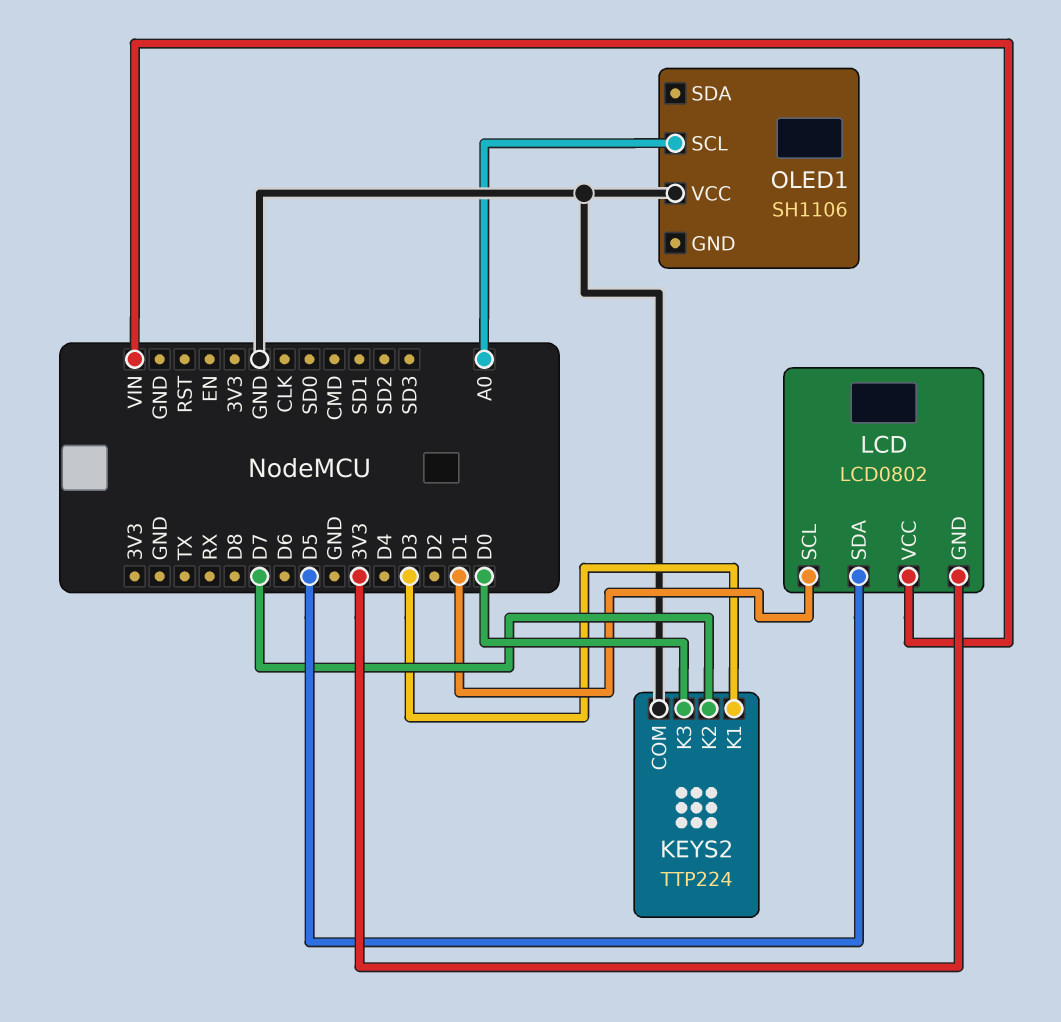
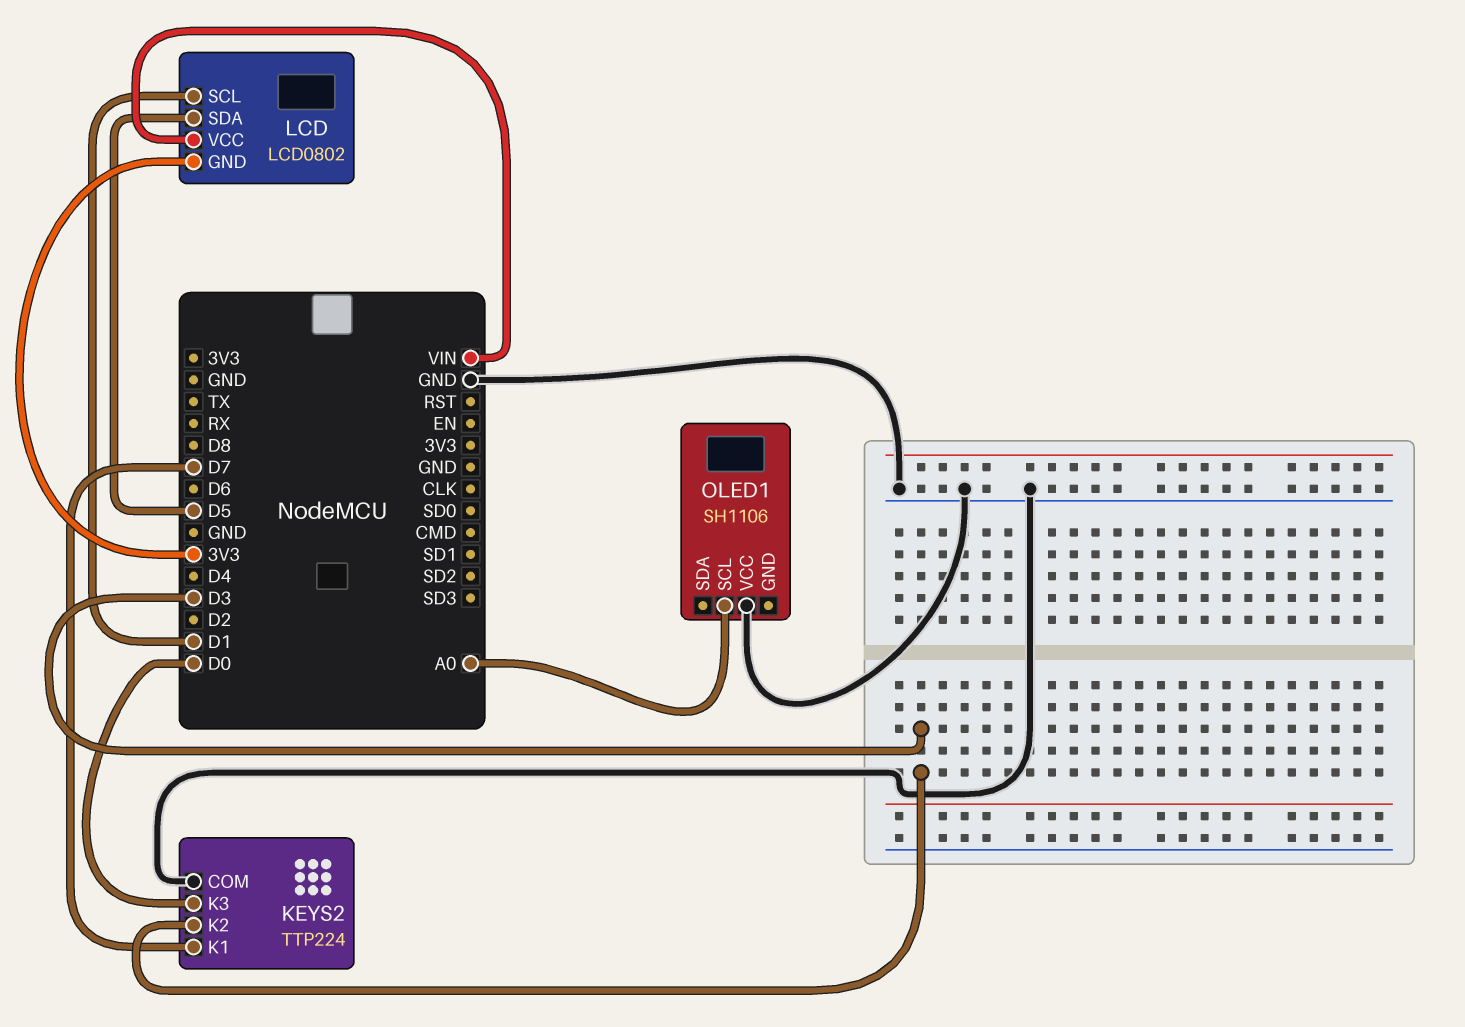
KEYS2 pin K1: D3 -> D7
KEYS2 pin K2: D7 -> D3

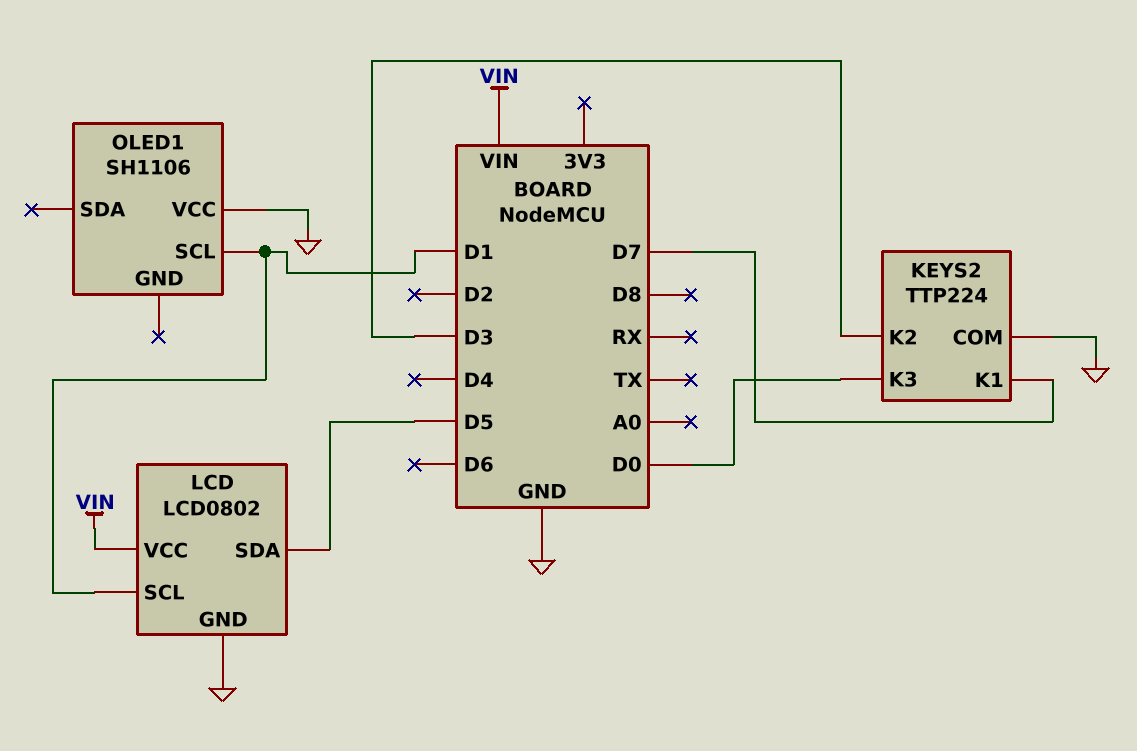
LCD pin GND: 3V3 -> GND
OLED1 pin SCL: A0 -> D1

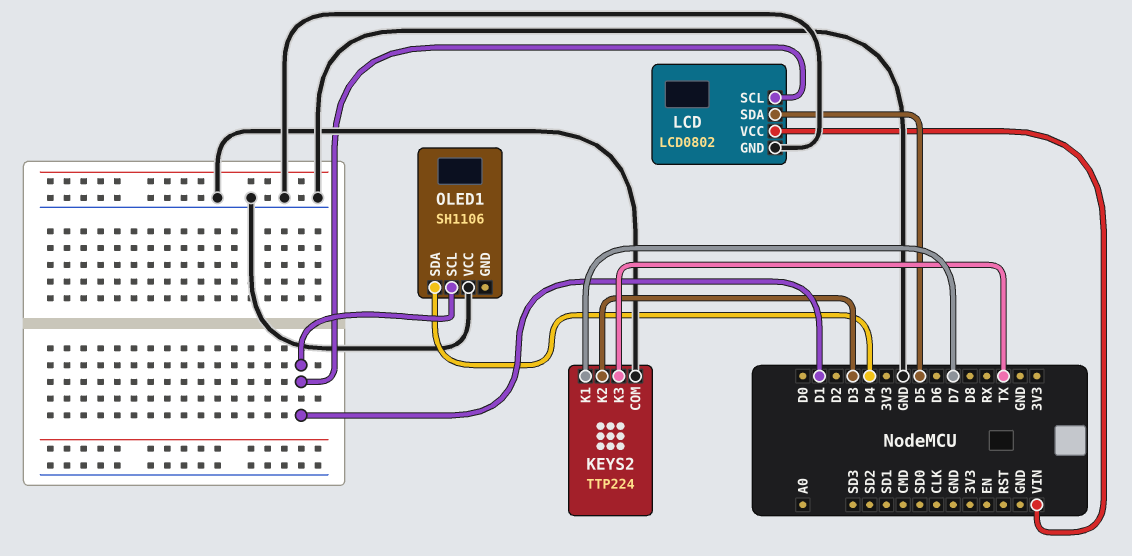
KEYS2 pin K3: D0 -> TX
OLED1 pin SDA: none -> D4

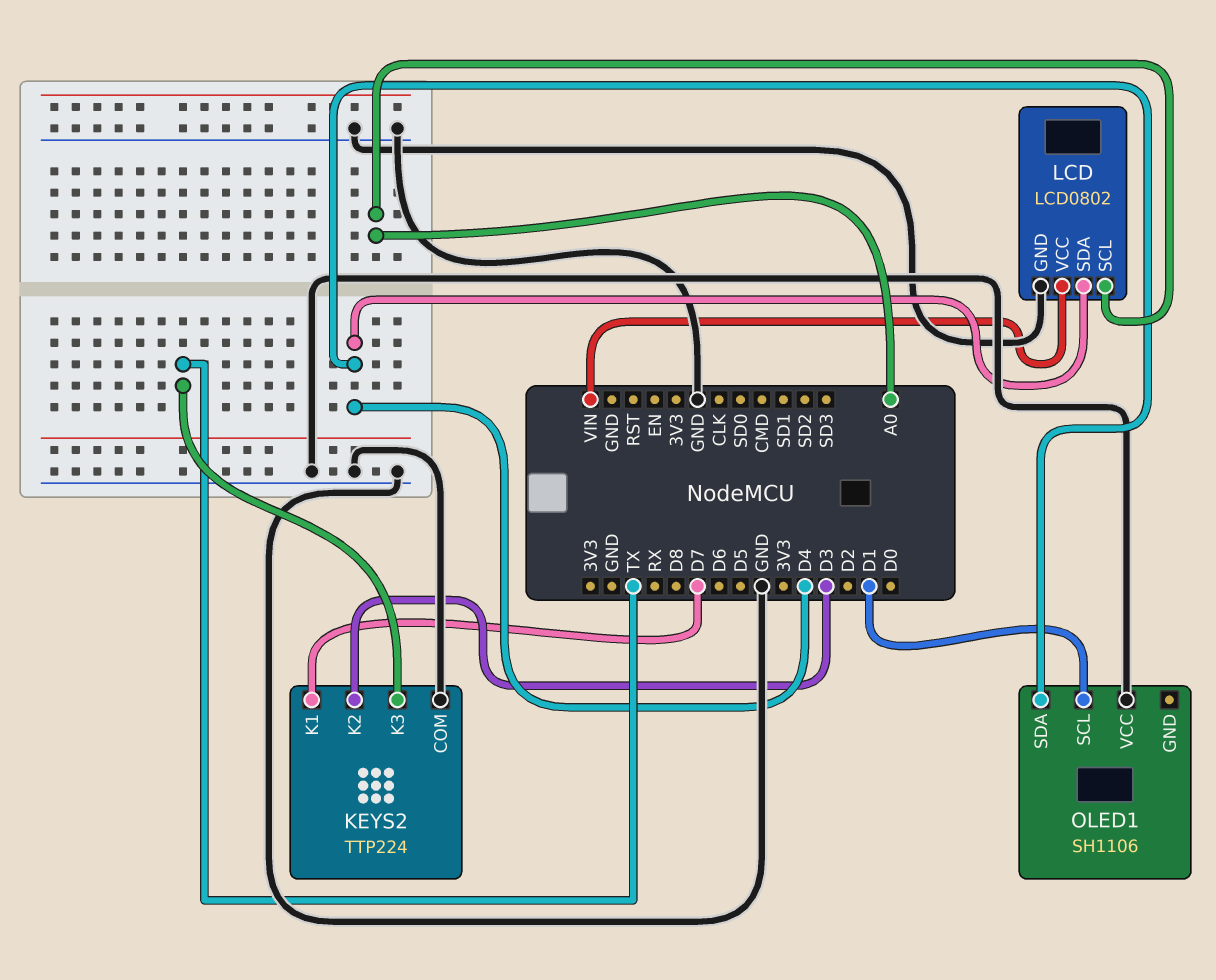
LCD pin SCL: D1 -> A0
LCD pin SDA: D5 -> D4

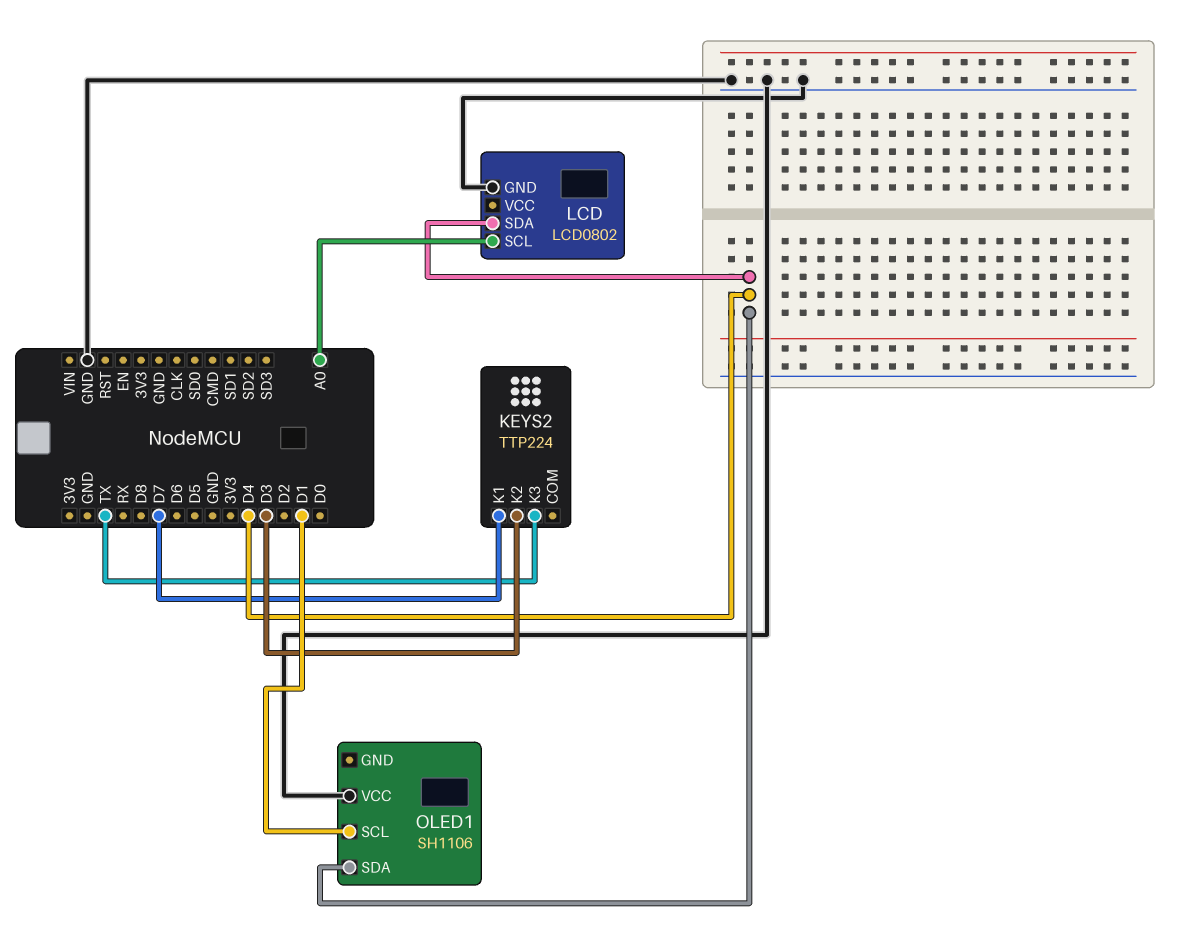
KEYS2 pin COM: GND -> none
LCD pin VCC: VIN -> none

